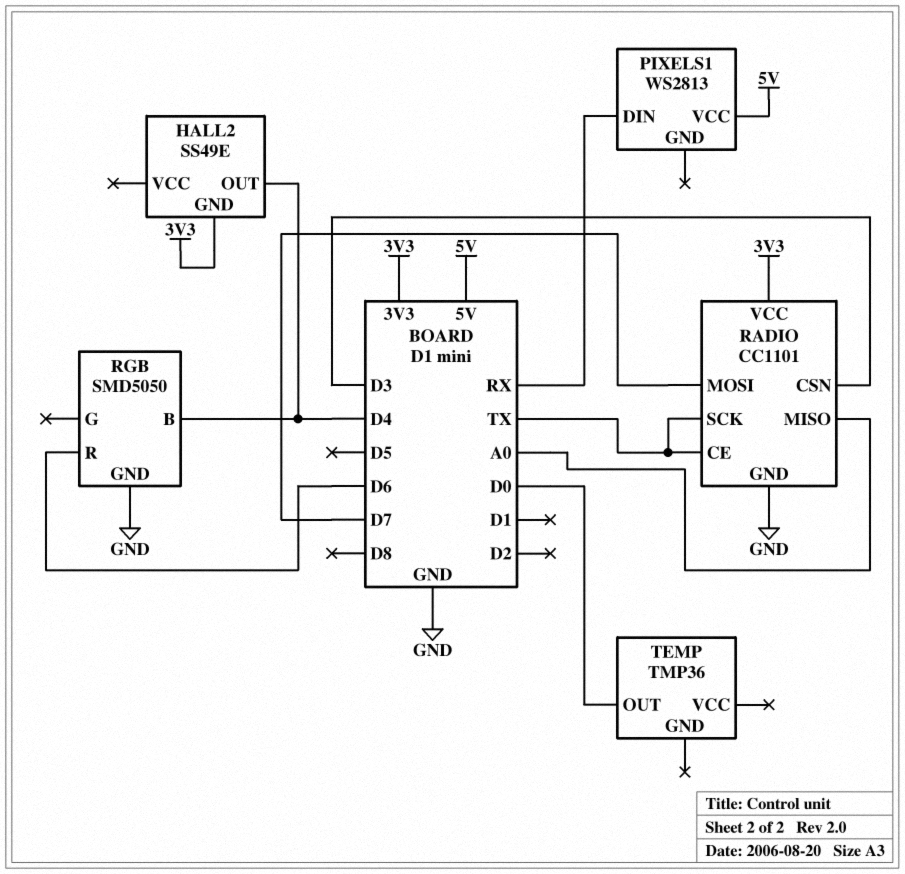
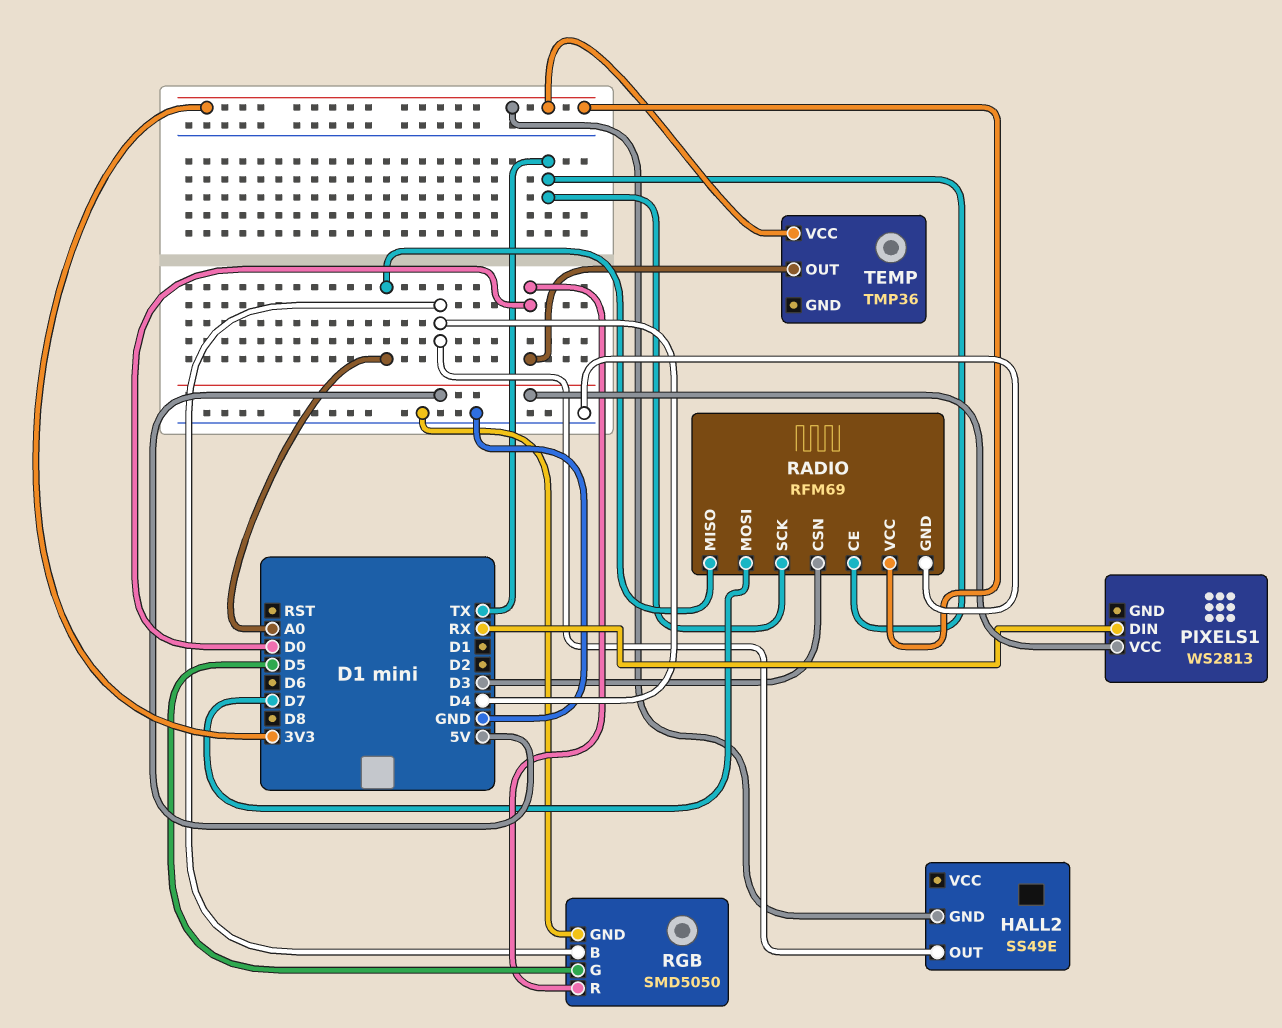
RADIO: CC1101 -> RFM69
RGB pin G: none -> D5
RGB pin R: D6 -> D0
TEMP pin VCC: none -> 3V3

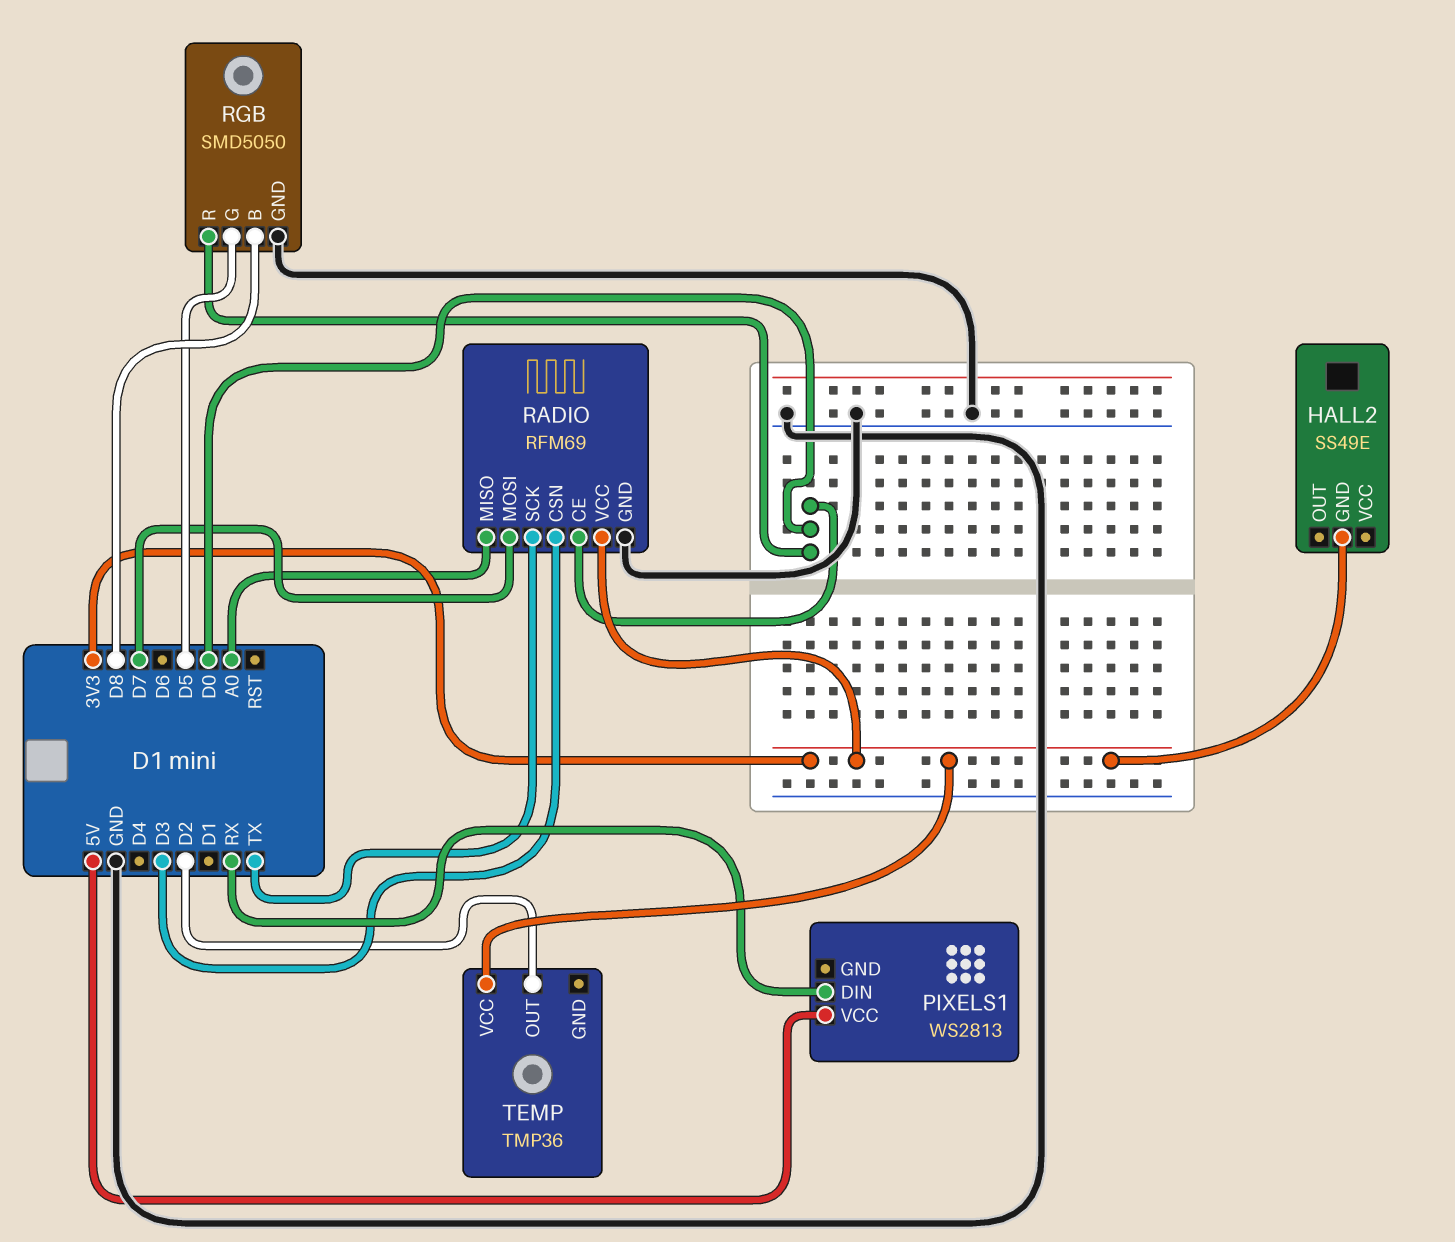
HALL2 pin OUT: D4 -> none
RADIO pin CE: TX -> D0
RGB pin B: D4 -> D8
TEMP pin OUT: D0 -> D2

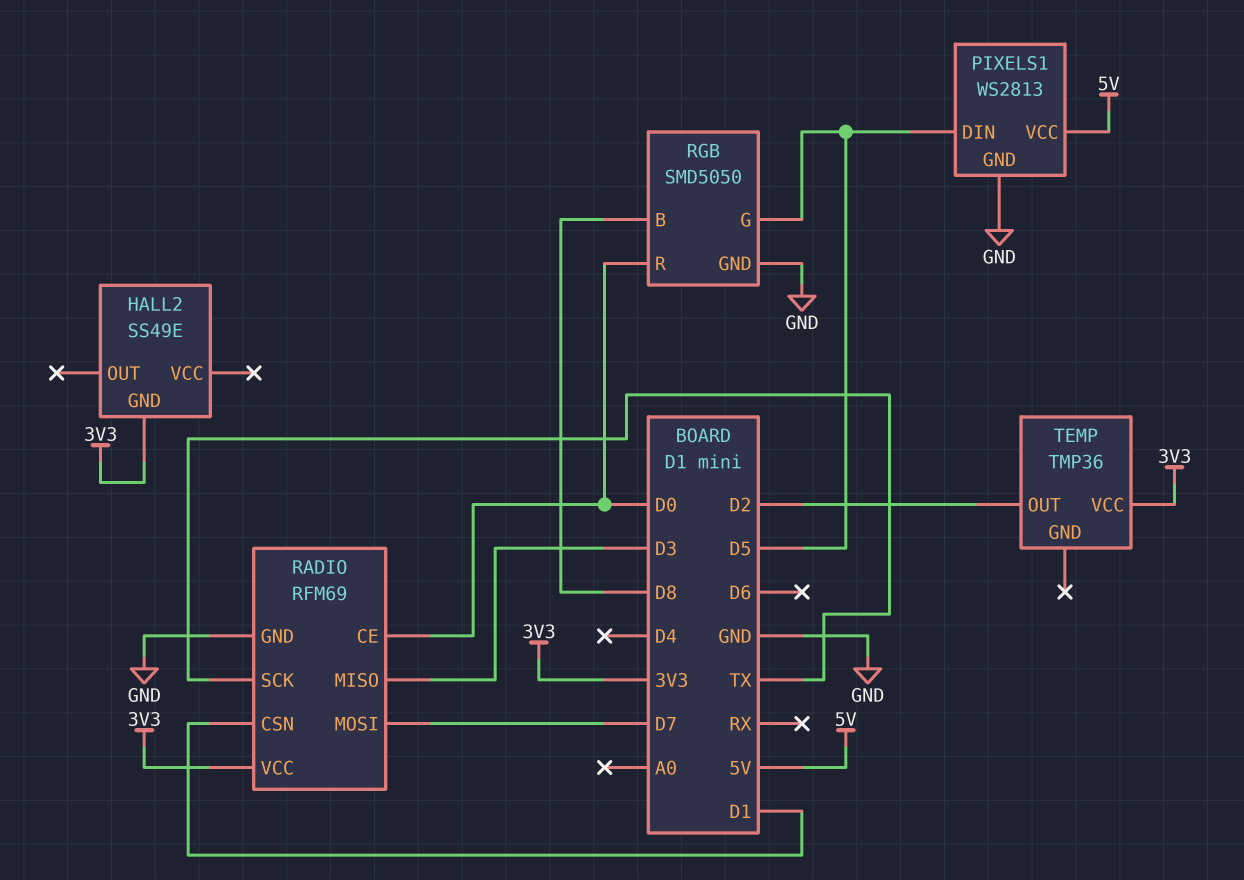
PIXELS1 pin DIN: RX -> D5
PIXELS1 pin GND: none -> GND
RADIO pin CSN: D3 -> D1
RADIO pin MISO: A0 -> D3

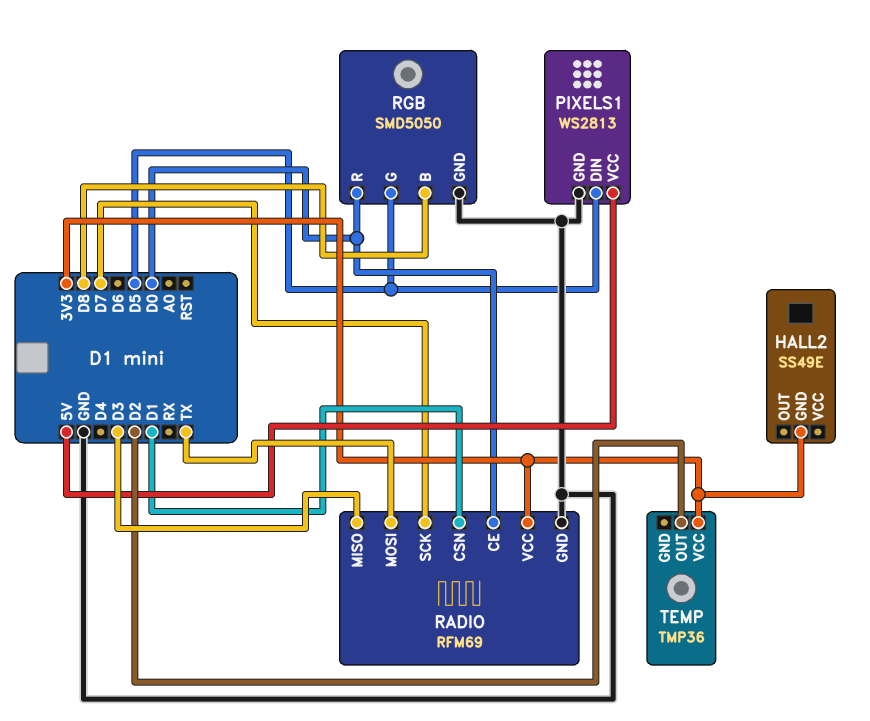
RADIO pin MOSI: D7 -> TX
RADIO pin SCK: TX -> D7

